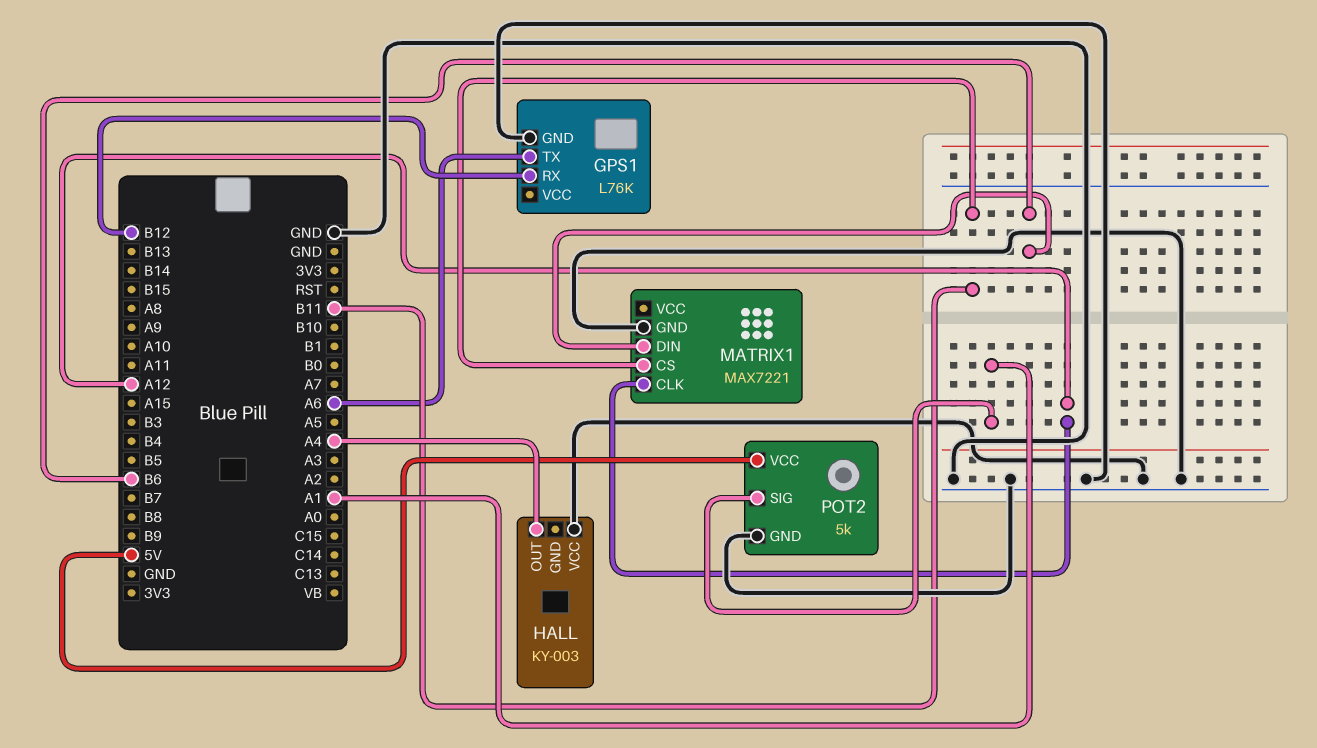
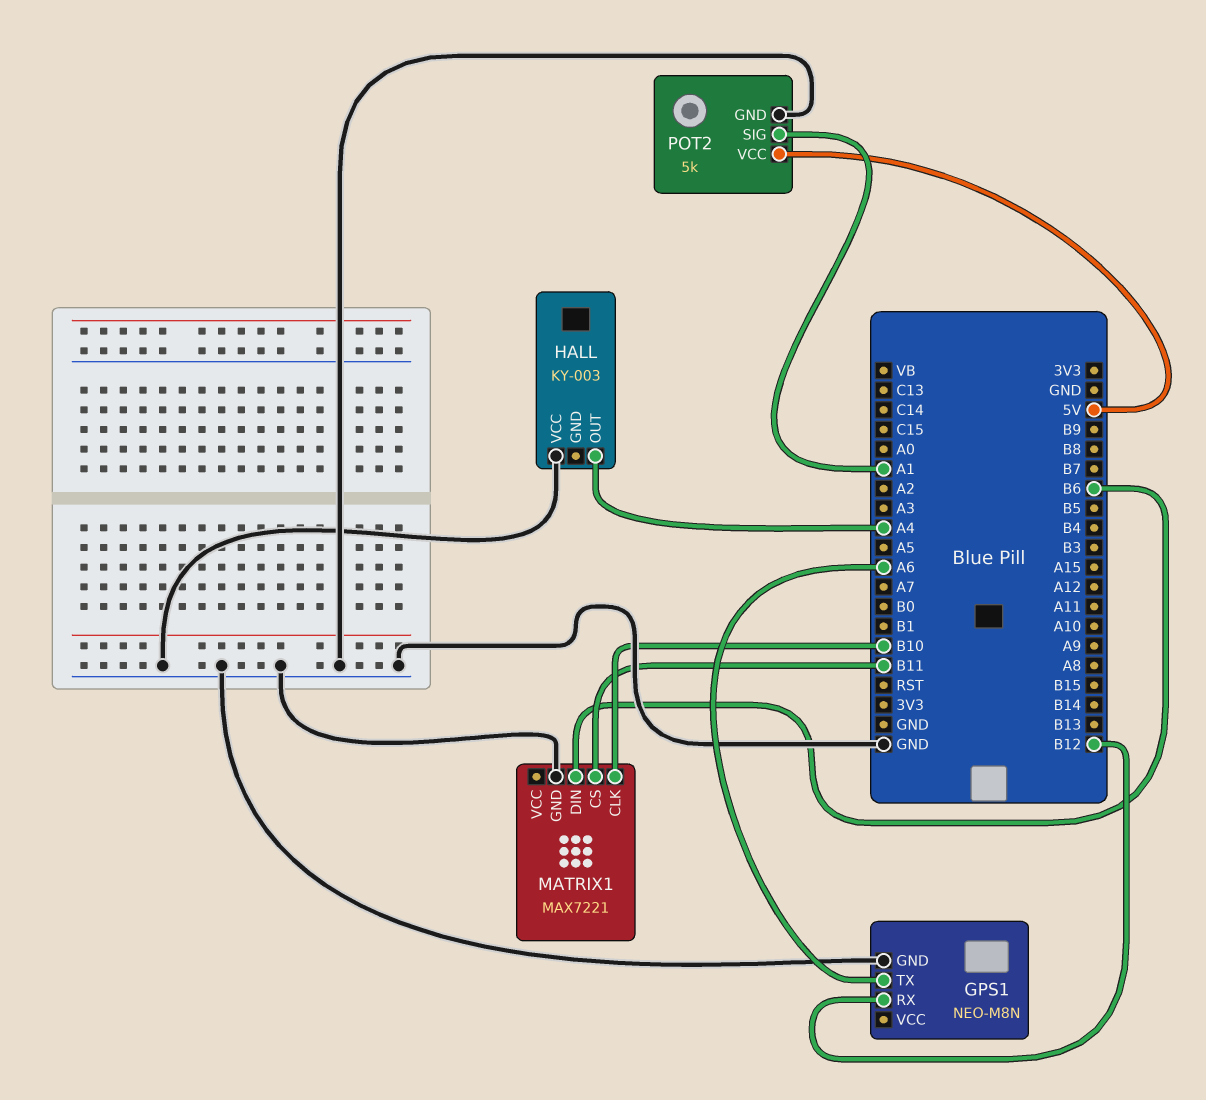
GPS1: L76K -> NEO-M8N
MATRIX1 pin CLK: A12 -> B10

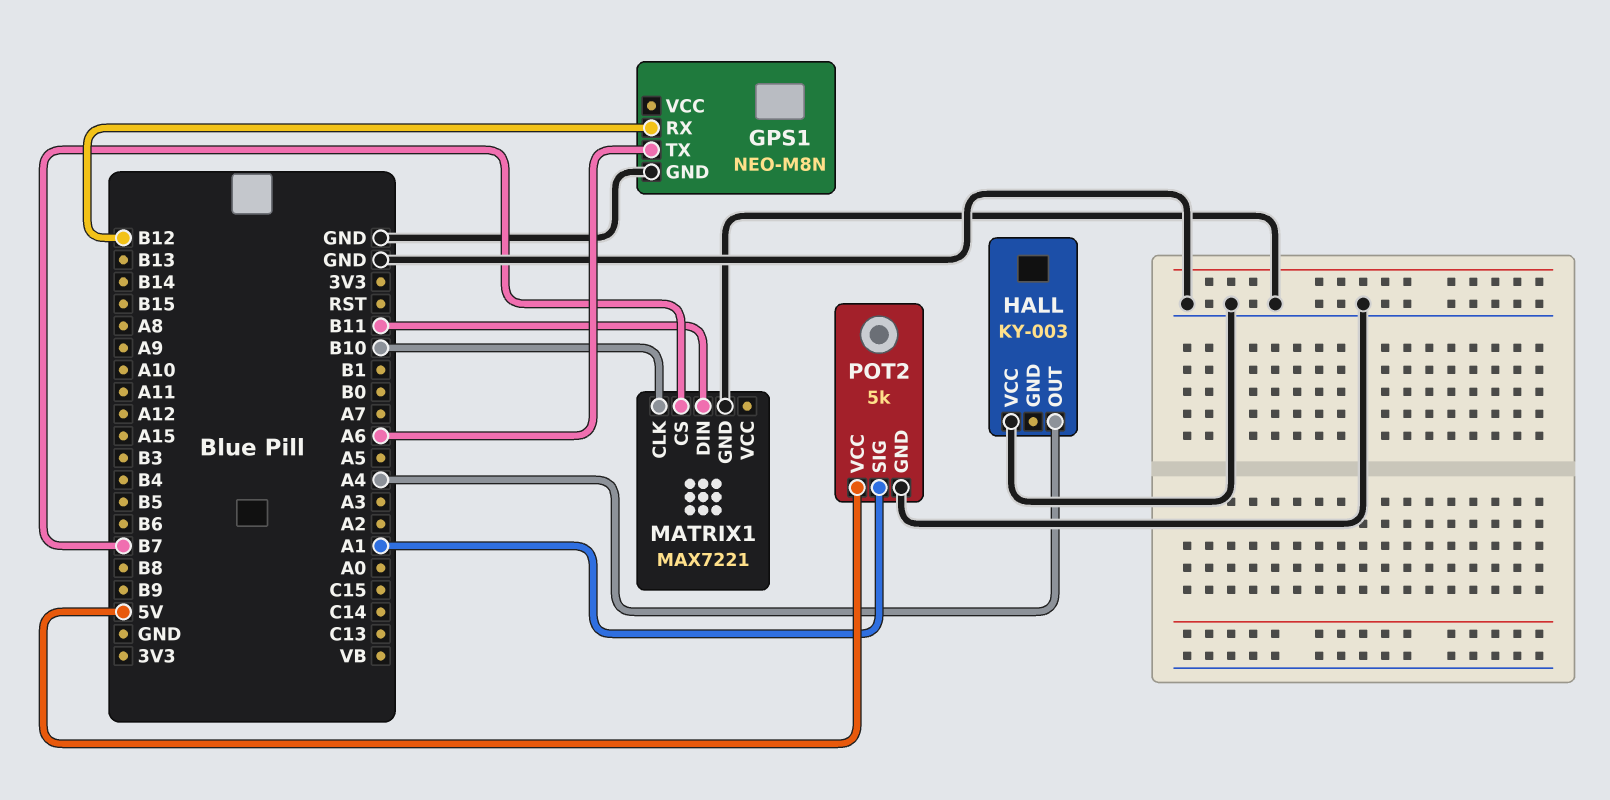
MATRIX1 pin CS: B11 -> B7
MATRIX1 pin DIN: B6 -> B11

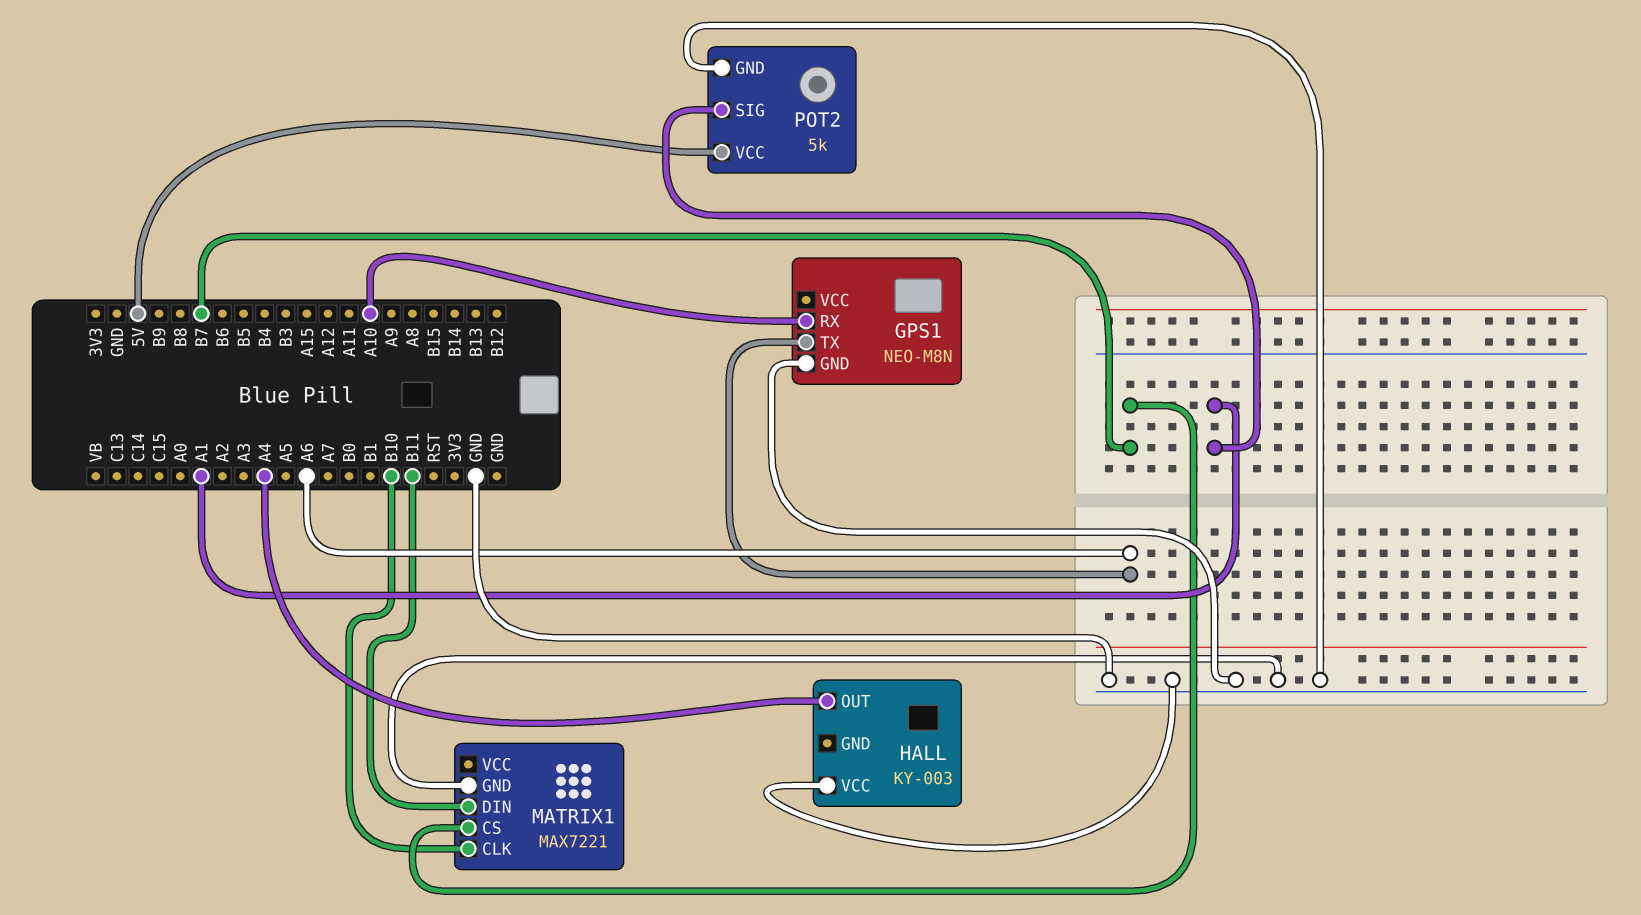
GPS1 pin RX: B12 -> A10

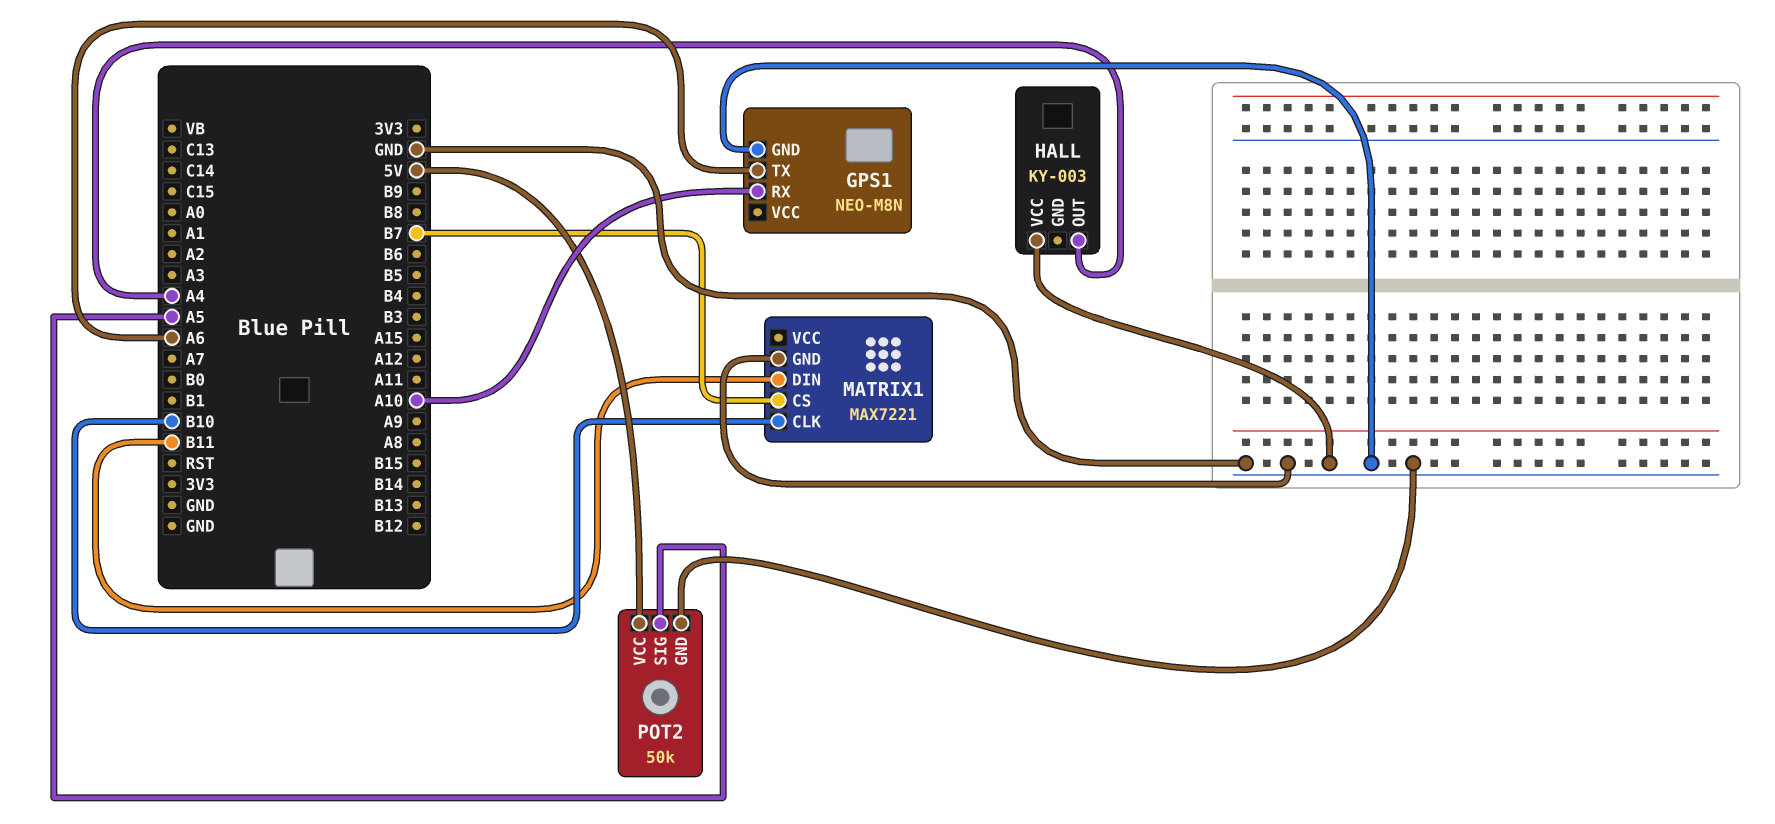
POT2: 5k -> 50k
POT2 pin SIG: A1 -> A5

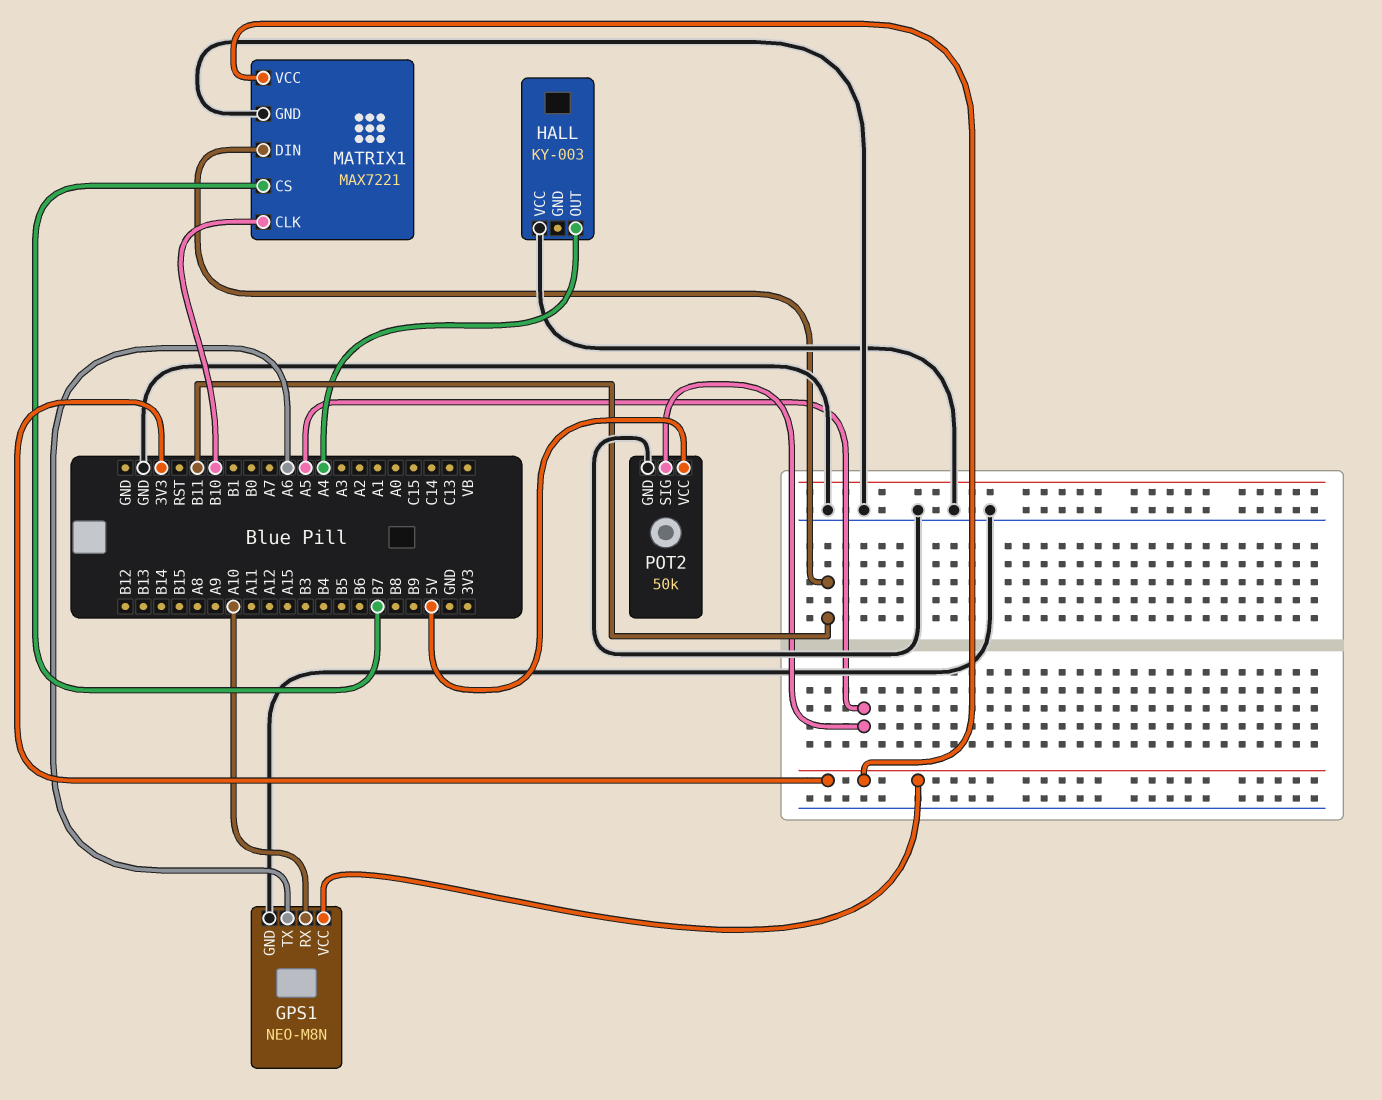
GPS1 pin VCC: none -> 3V3
MATRIX1 pin VCC: none -> 3V3

